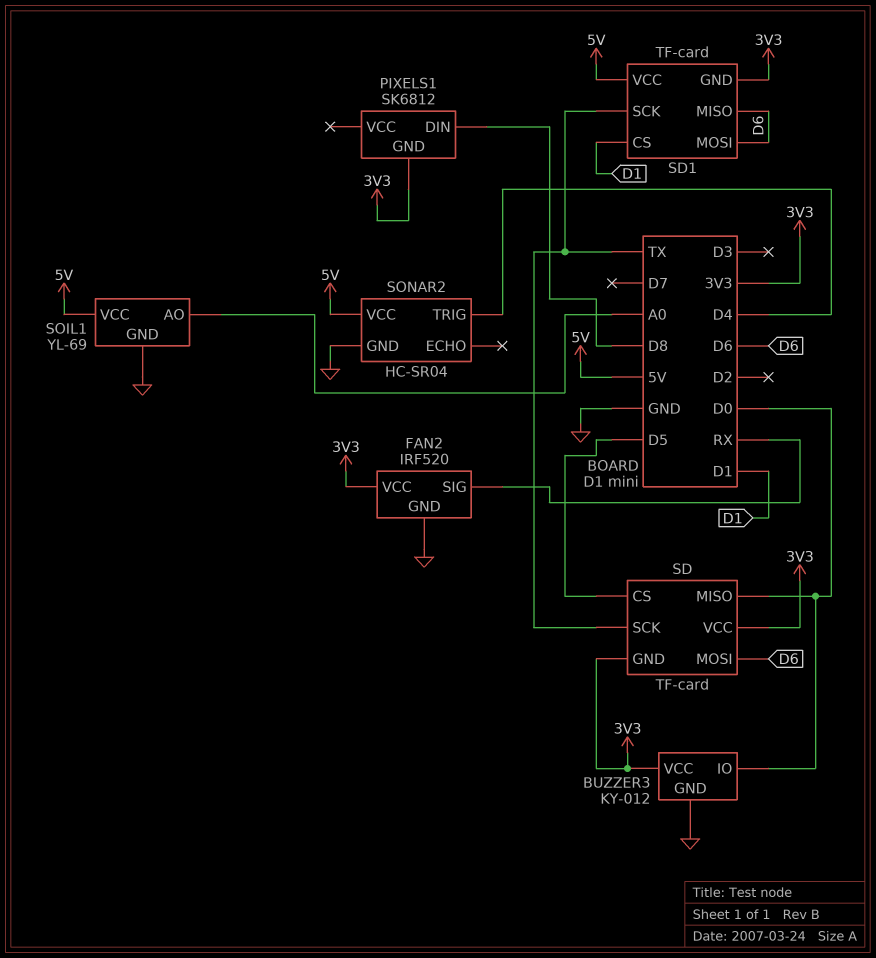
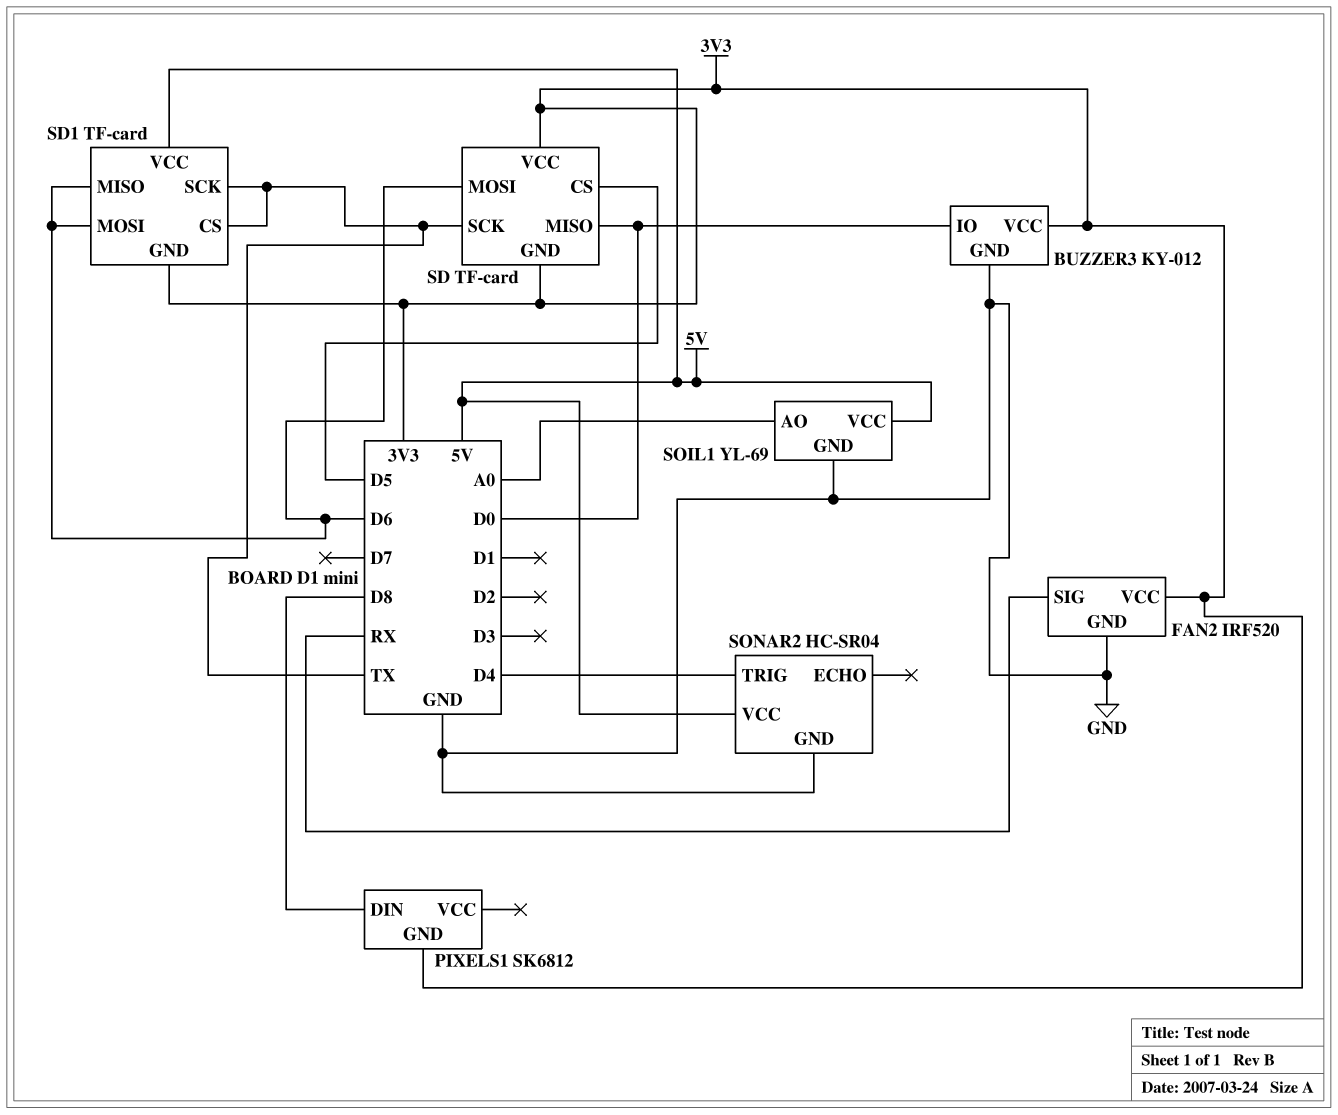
SD1 pin CS: D1 -> TX

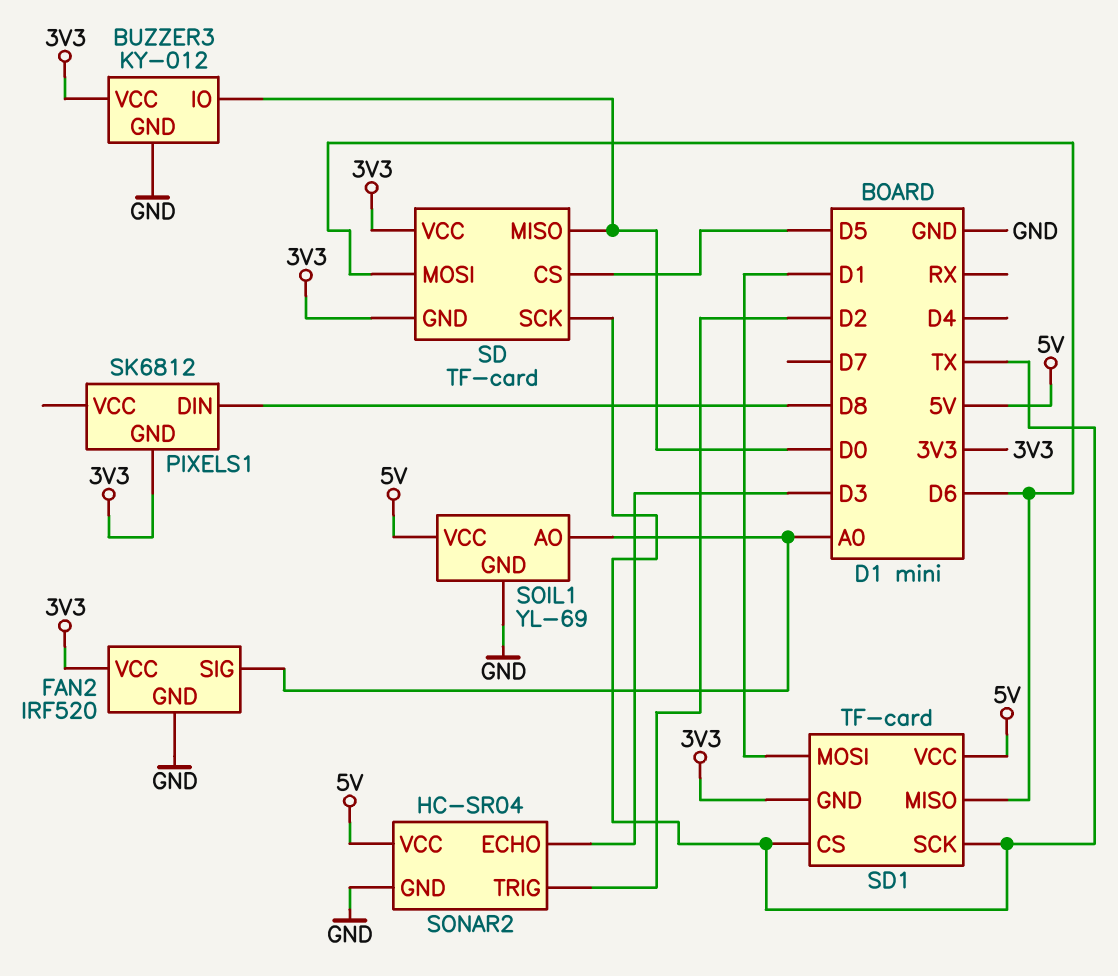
FAN2 pin SIG: RX -> A0
SD1 pin MOSI: D6 -> D1
SONAR2 pin ECHO: none -> D3
SONAR2 pin TRIG: D4 -> D2

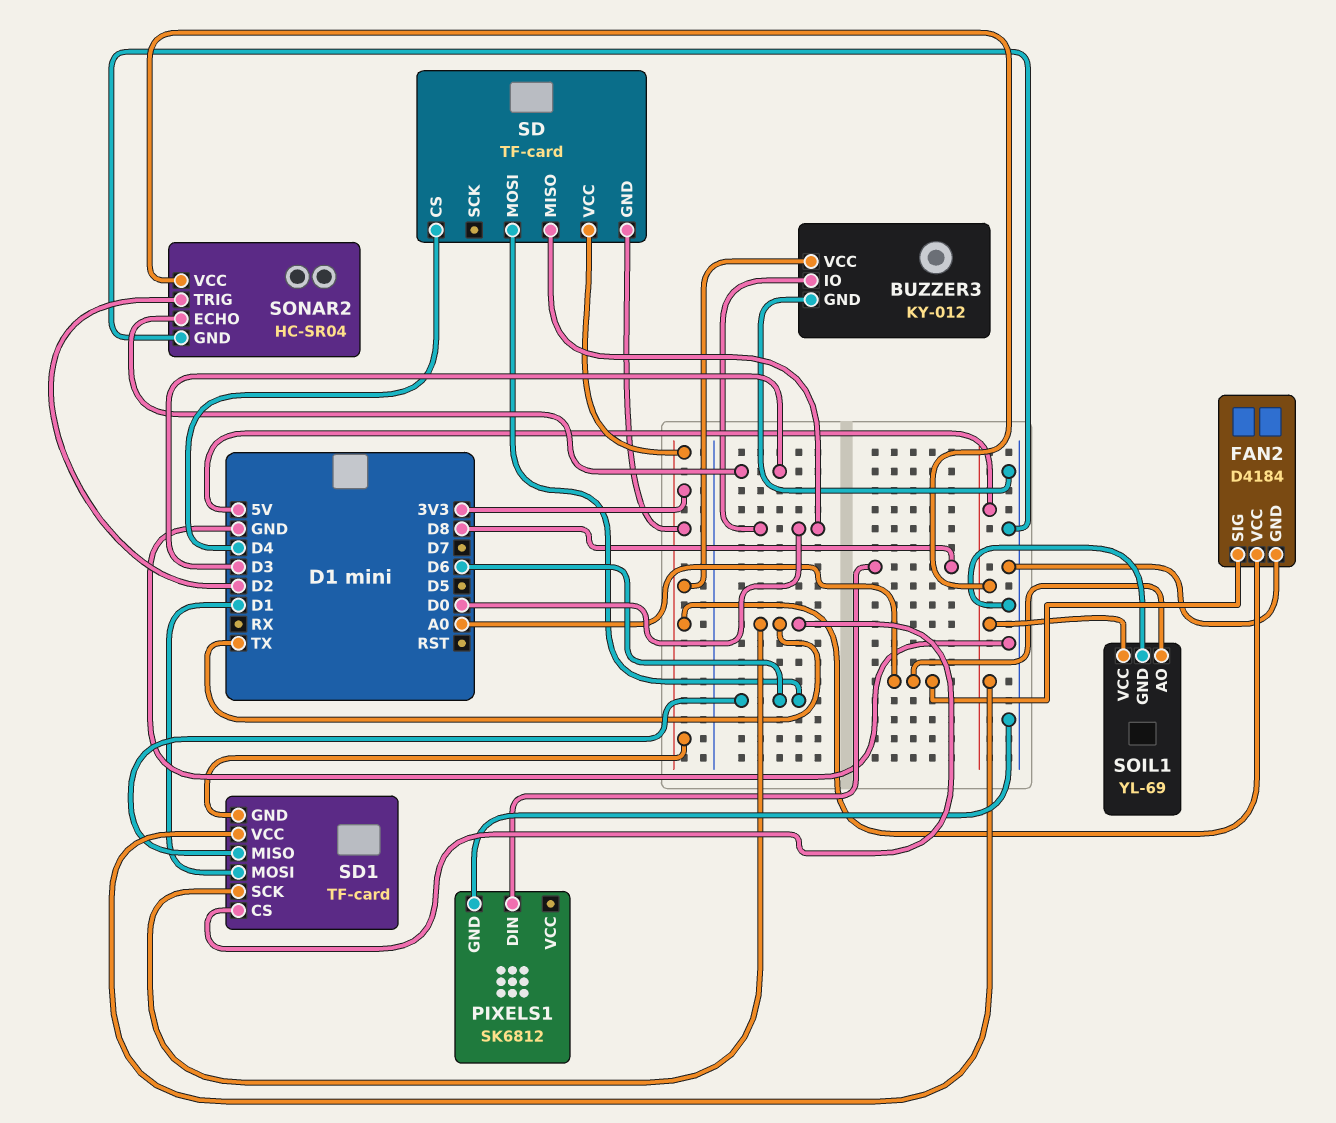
FAN2: IRF520 -> D4184
PIXELS1 pin GND: 3V3 -> GND
SD pin CS: D5 -> D4
SD pin SCK: TX -> none

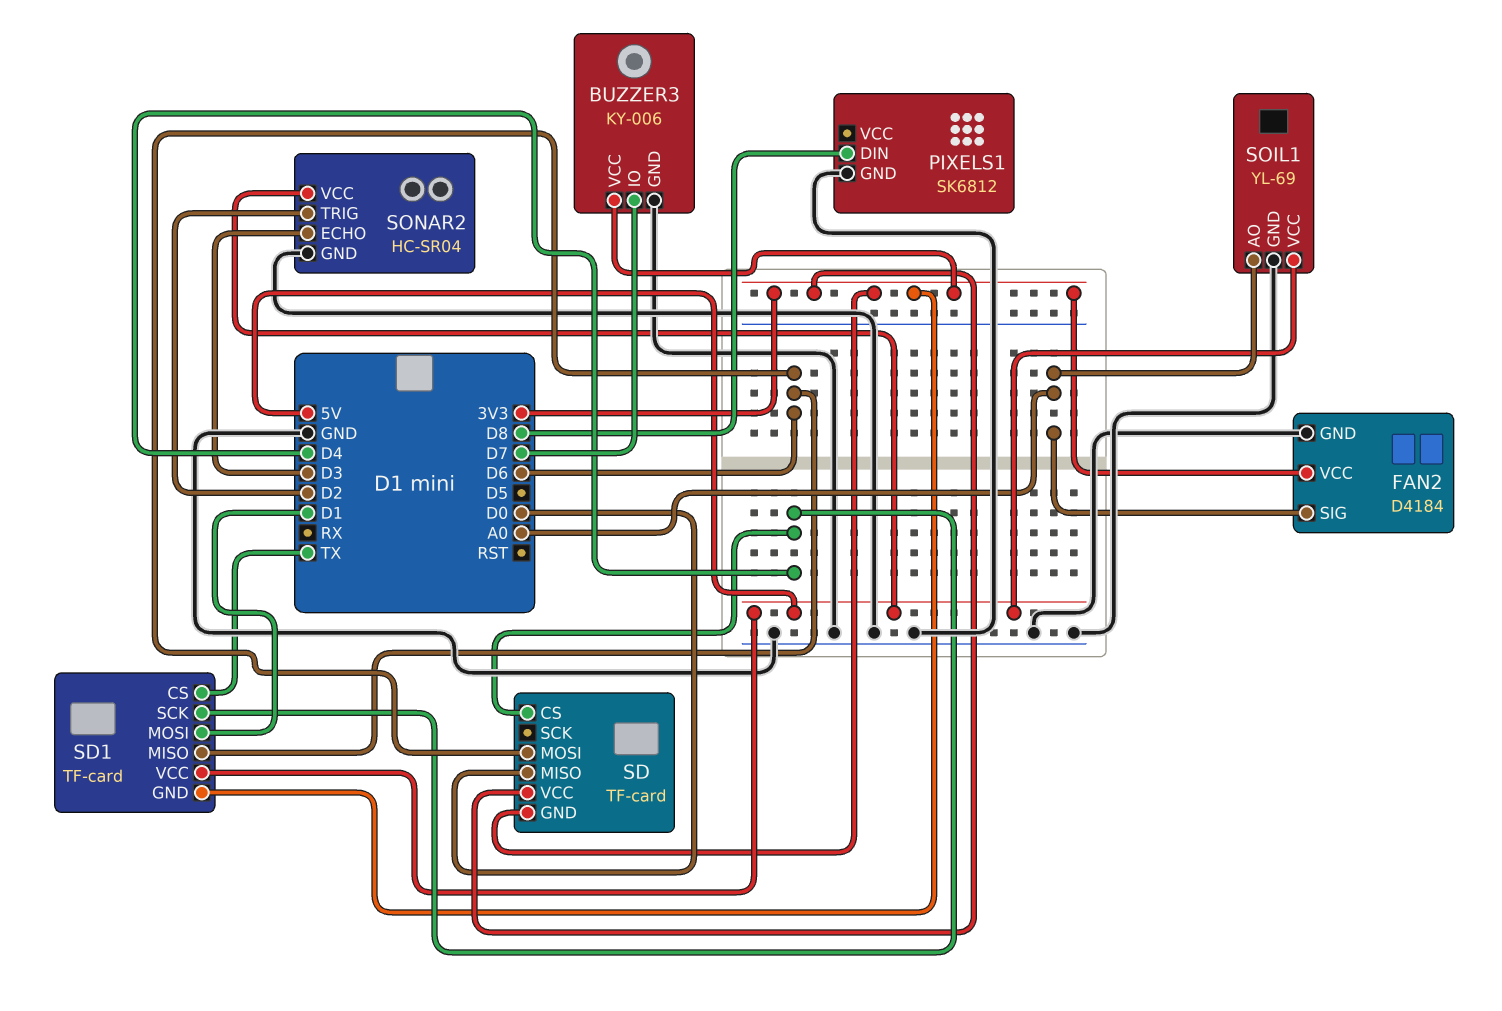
BUZZER3: KY-012 -> KY-006
BUZZER3 pin IO: D0 -> D7
SD1 pin SCK: TX -> D4

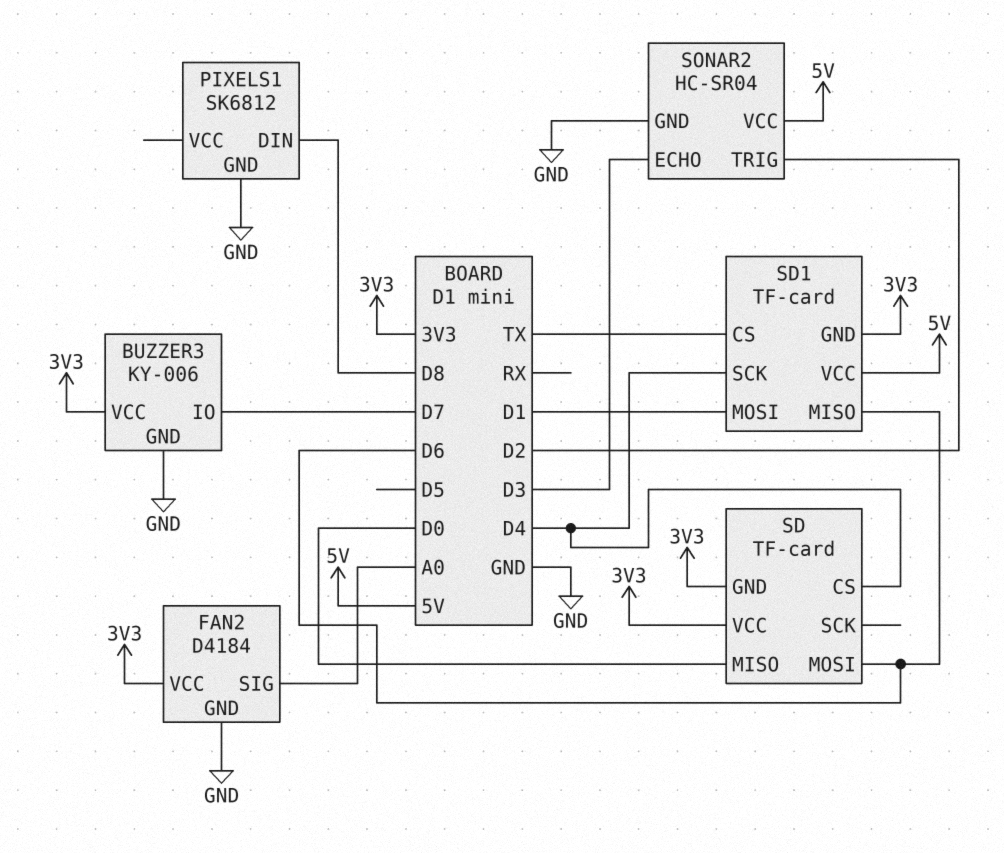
SOIL1: YL-69 -> none
SOIL1 pin AO: A0 -> none
SOIL1 pin GND: GND -> none
SOIL1 pin VCC: 5V -> none

